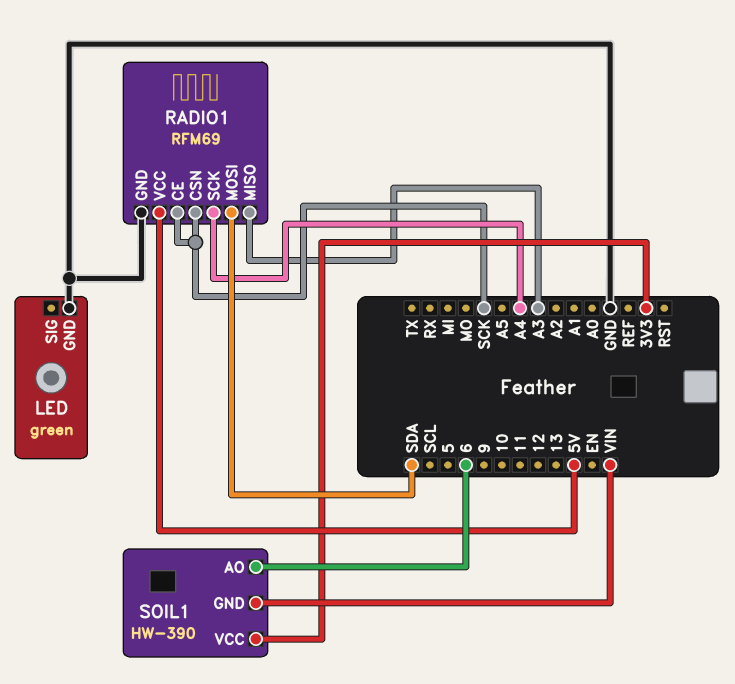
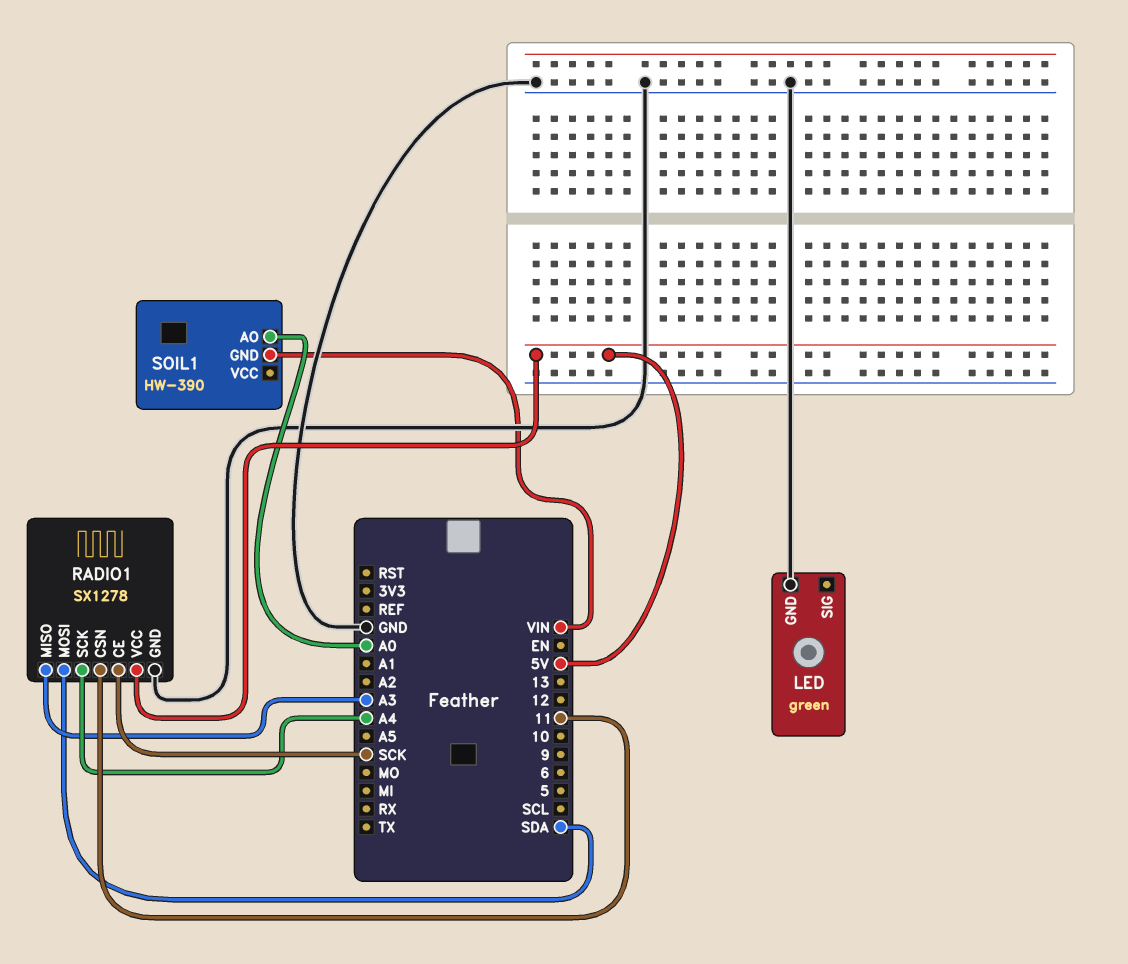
RADIO1: RFM69 -> SX1278
RADIO1 pin CSN: SCK -> 11
SOIL1 pin AO: 6 -> A0
SOIL1 pin VCC: 3V3 -> none

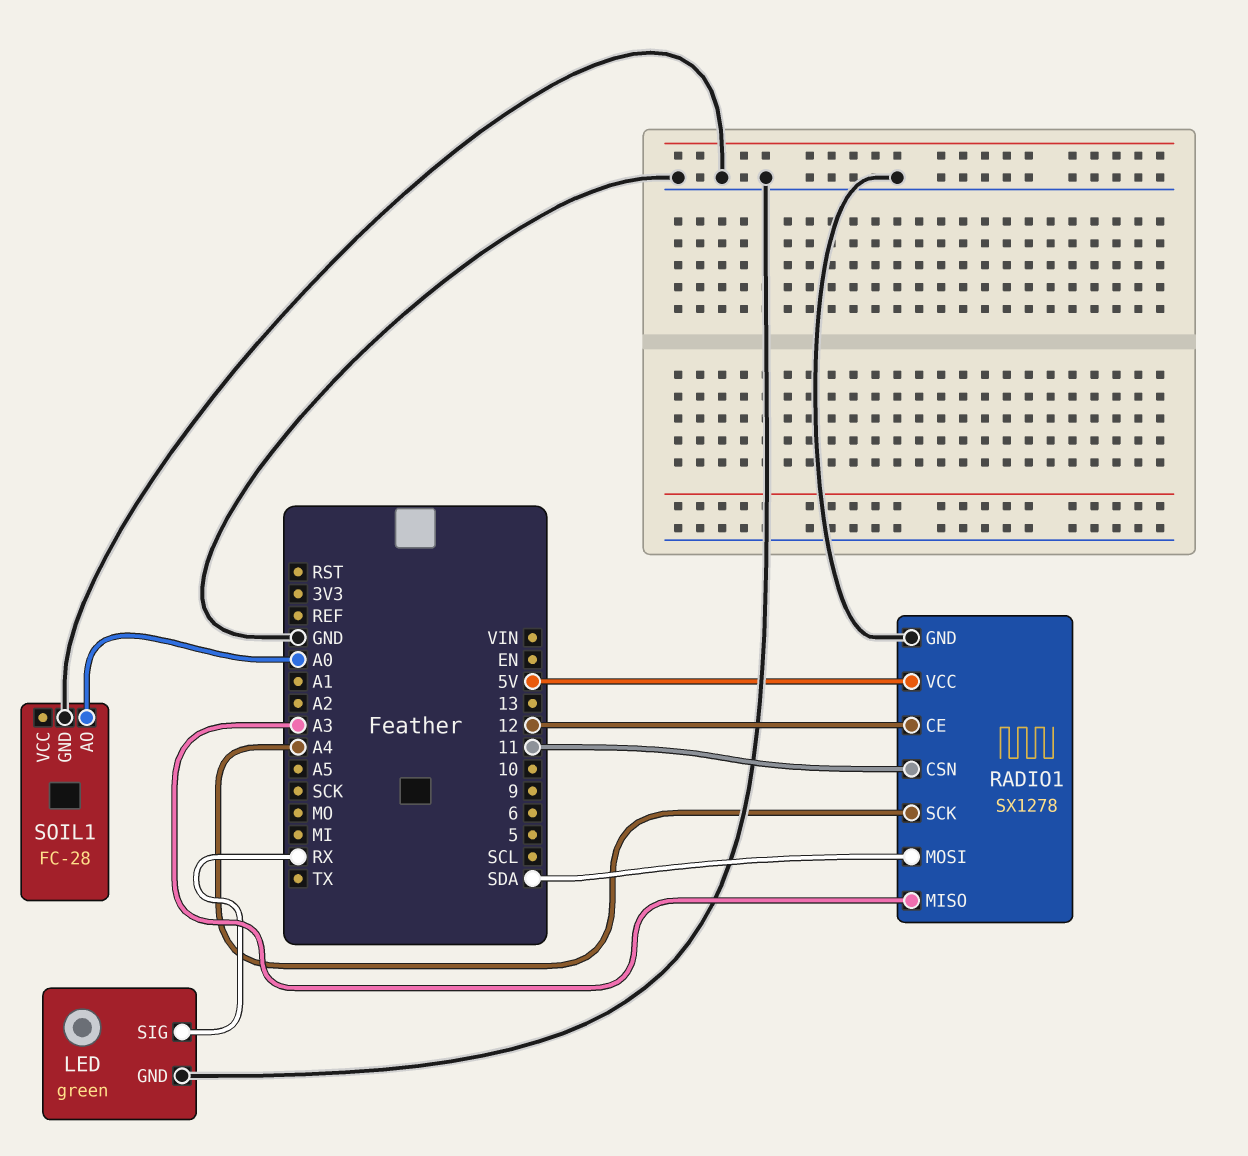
LED pin SIG: none -> RX
RADIO1 pin CE: SCK -> 12
SOIL1: HW-390 -> FC-28
SOIL1 pin GND: VIN -> GND

